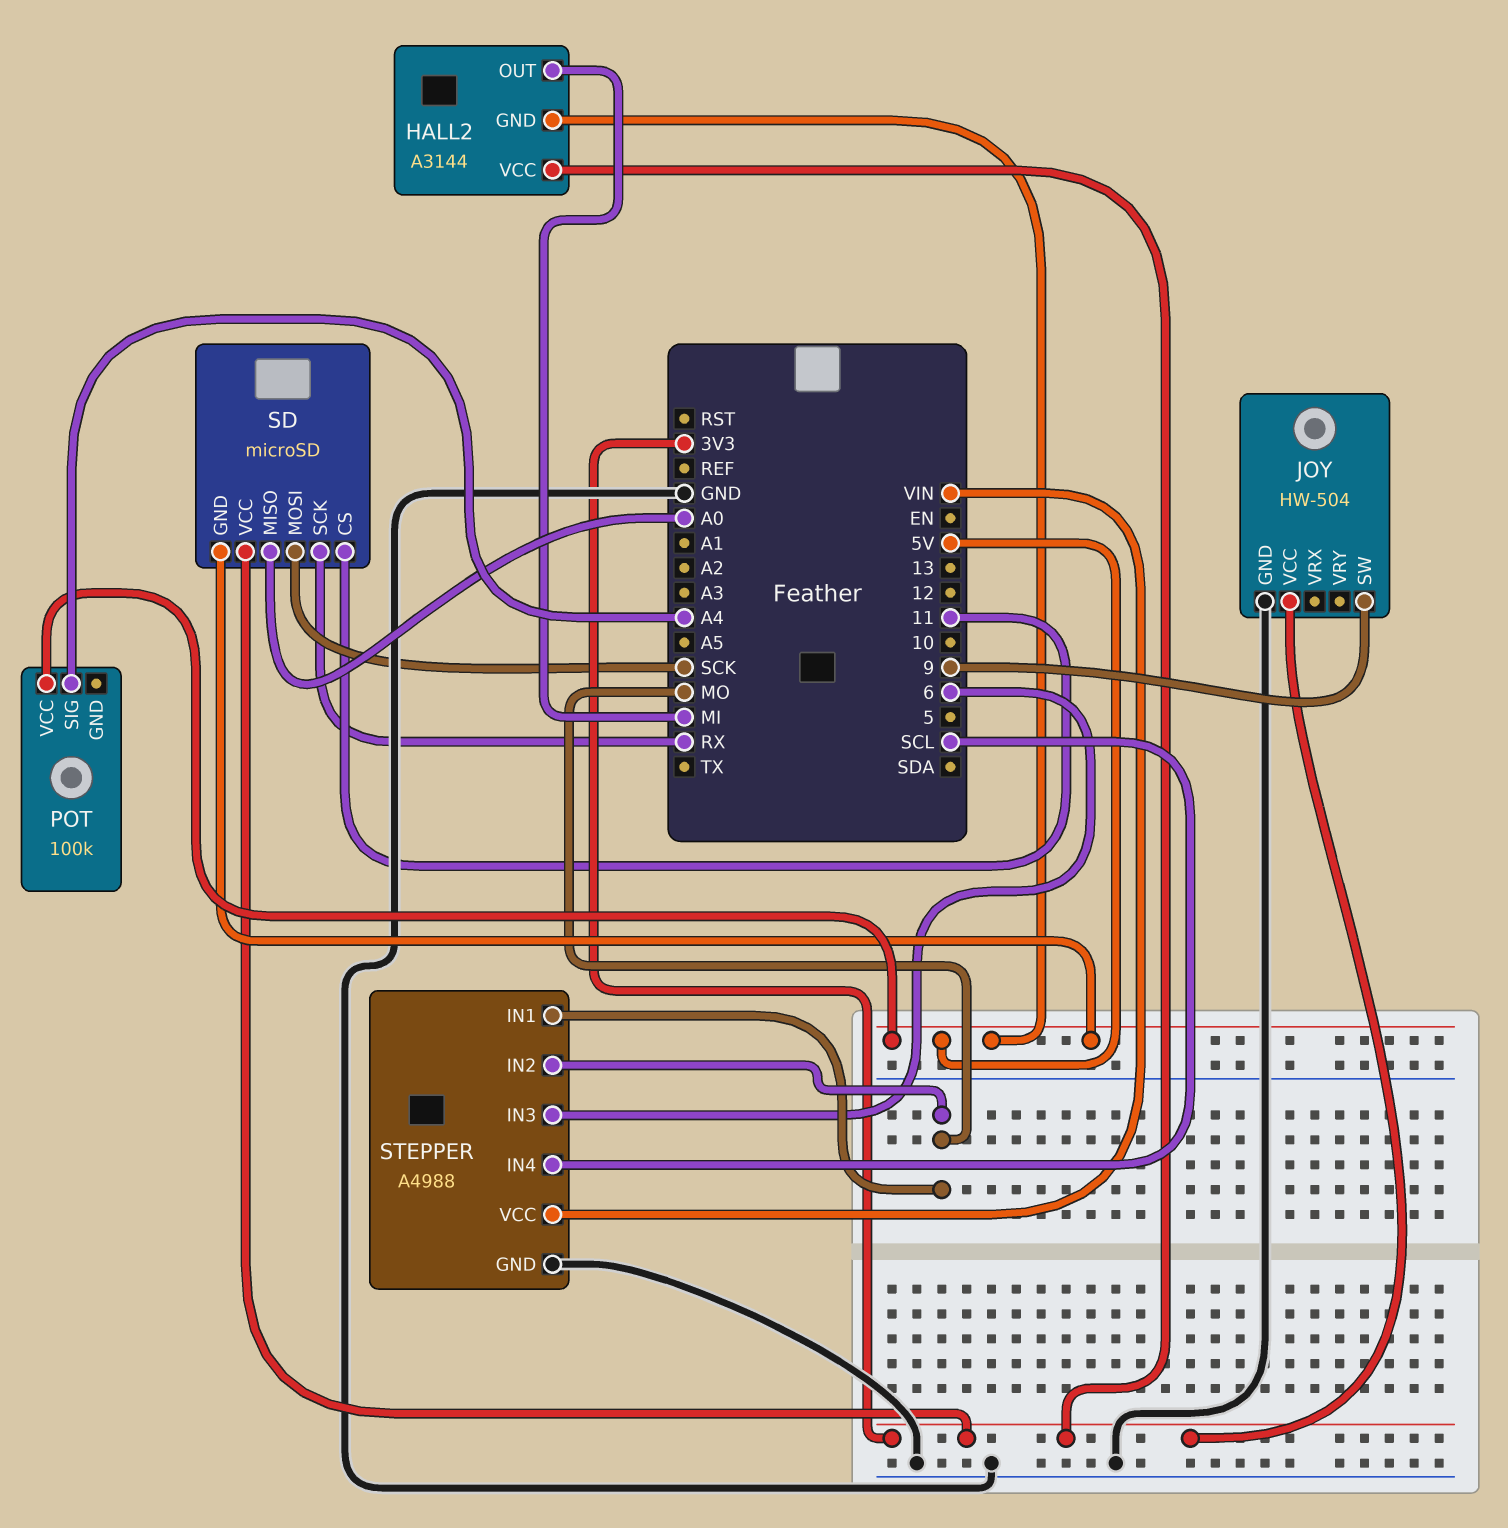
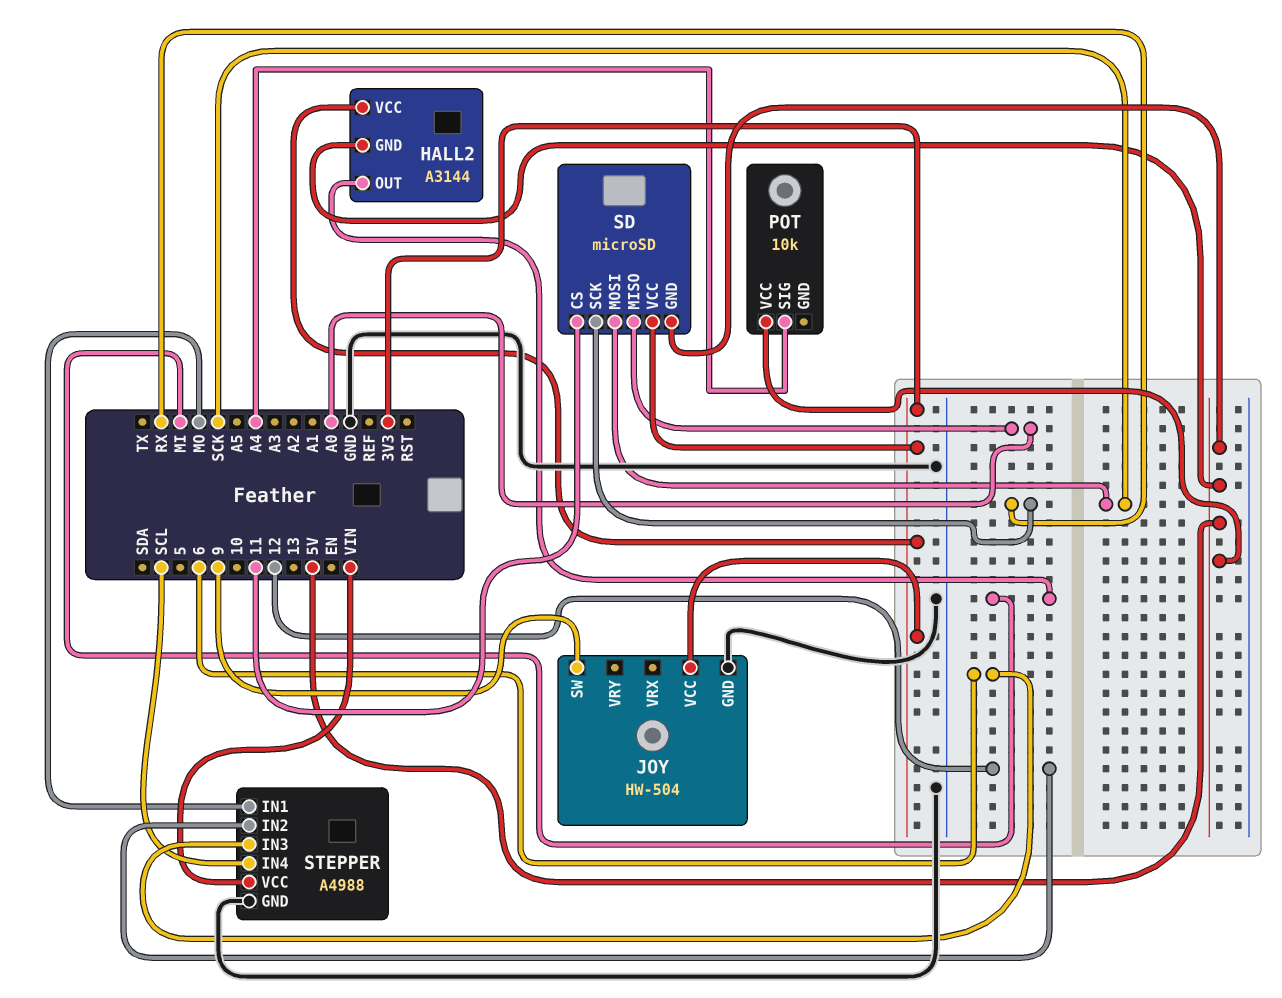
POT: 100k -> 10k
STEPPER pin IN2: MO -> 12

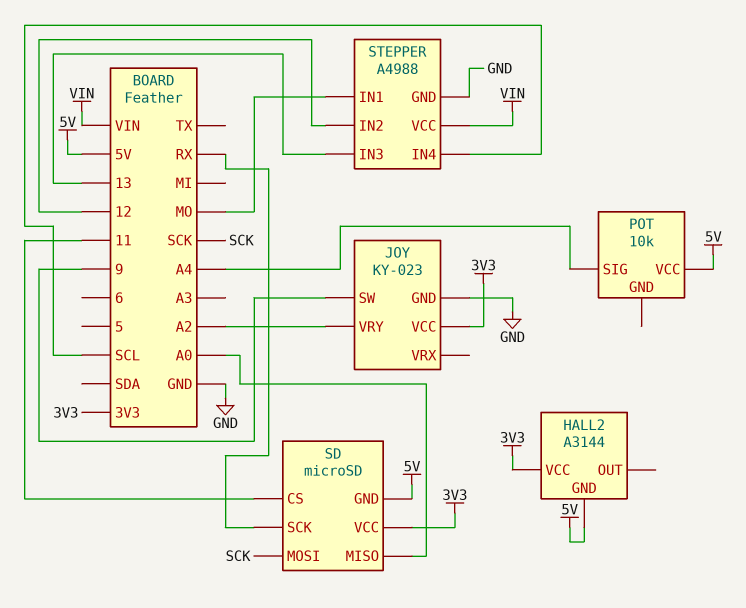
HALL2 pin OUT: MI -> none
JOY: HW-504 -> KY-023
JOY pin VRY: none -> A2
STEPPER pin IN3: 6 -> 13

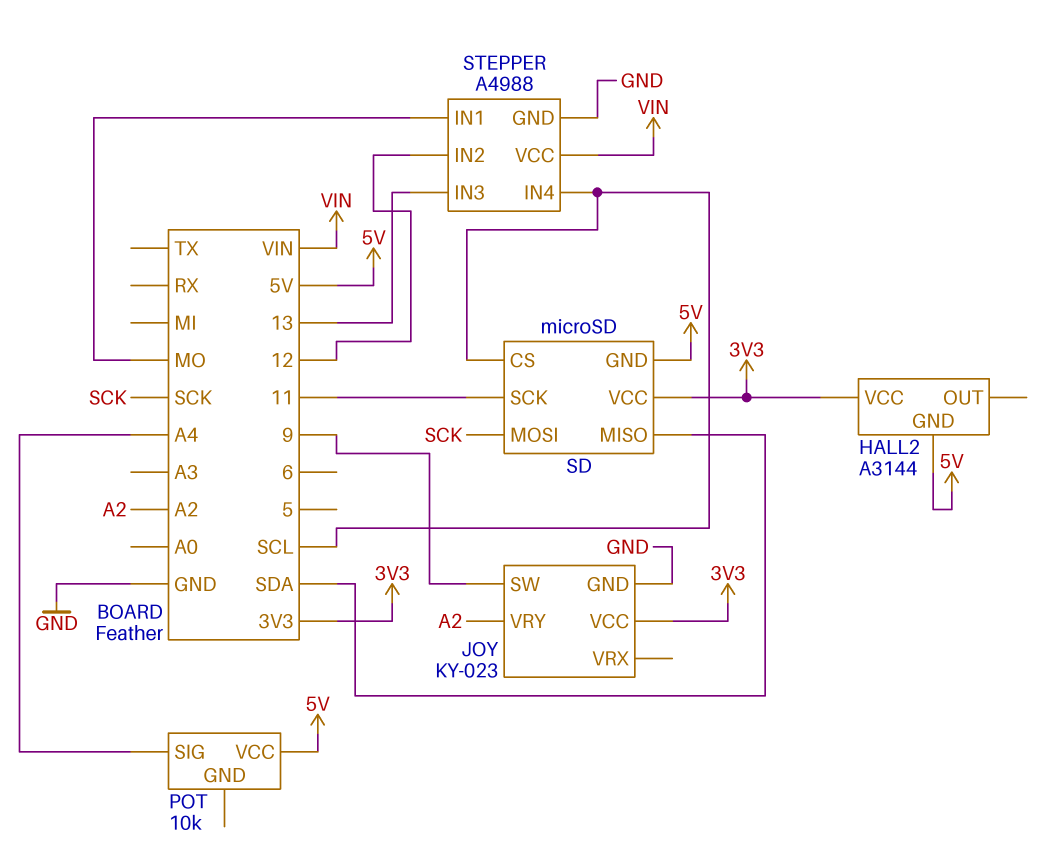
SD pin CS: 11 -> SCL
SD pin MISO: A0 -> SDA
SD pin SCK: RX -> 11

